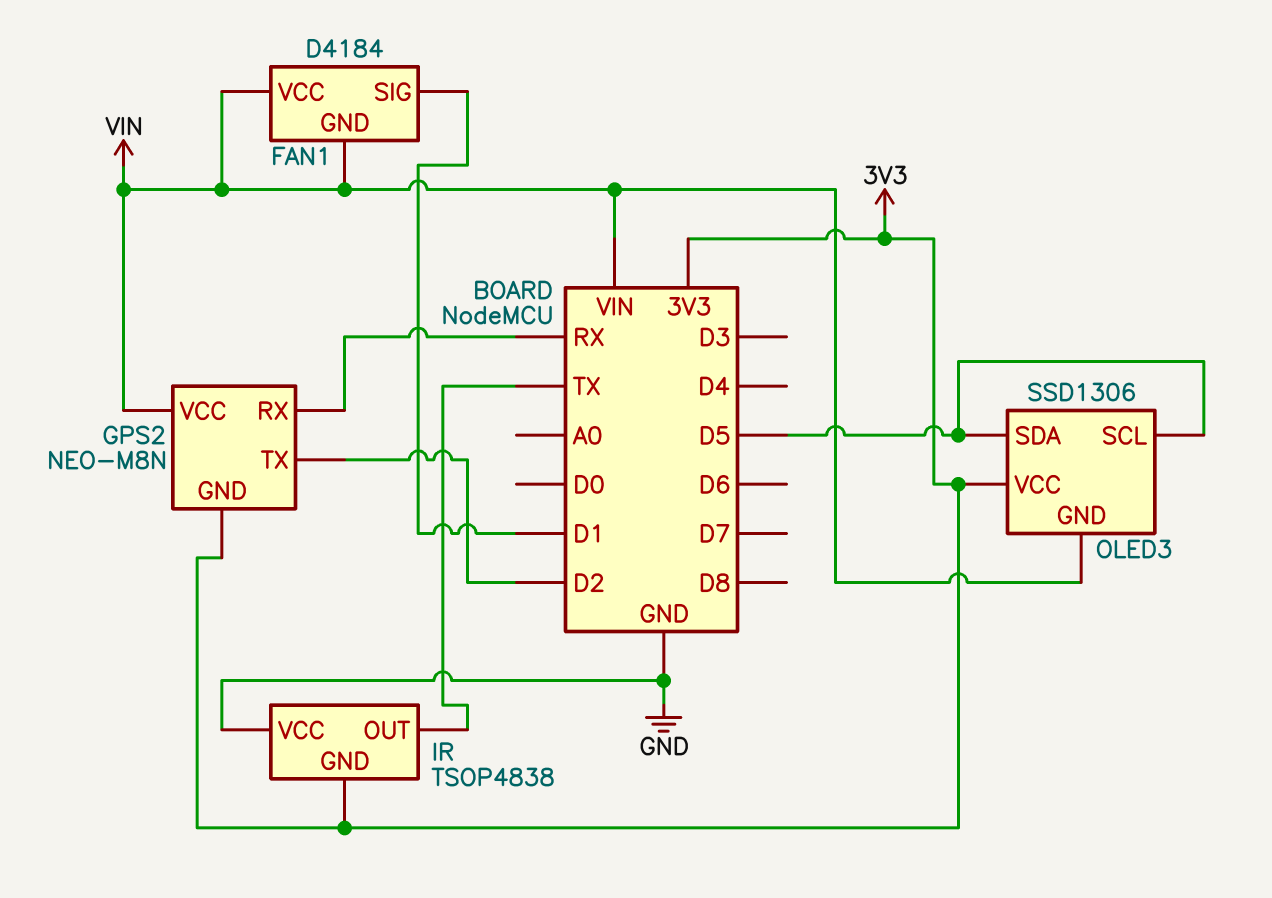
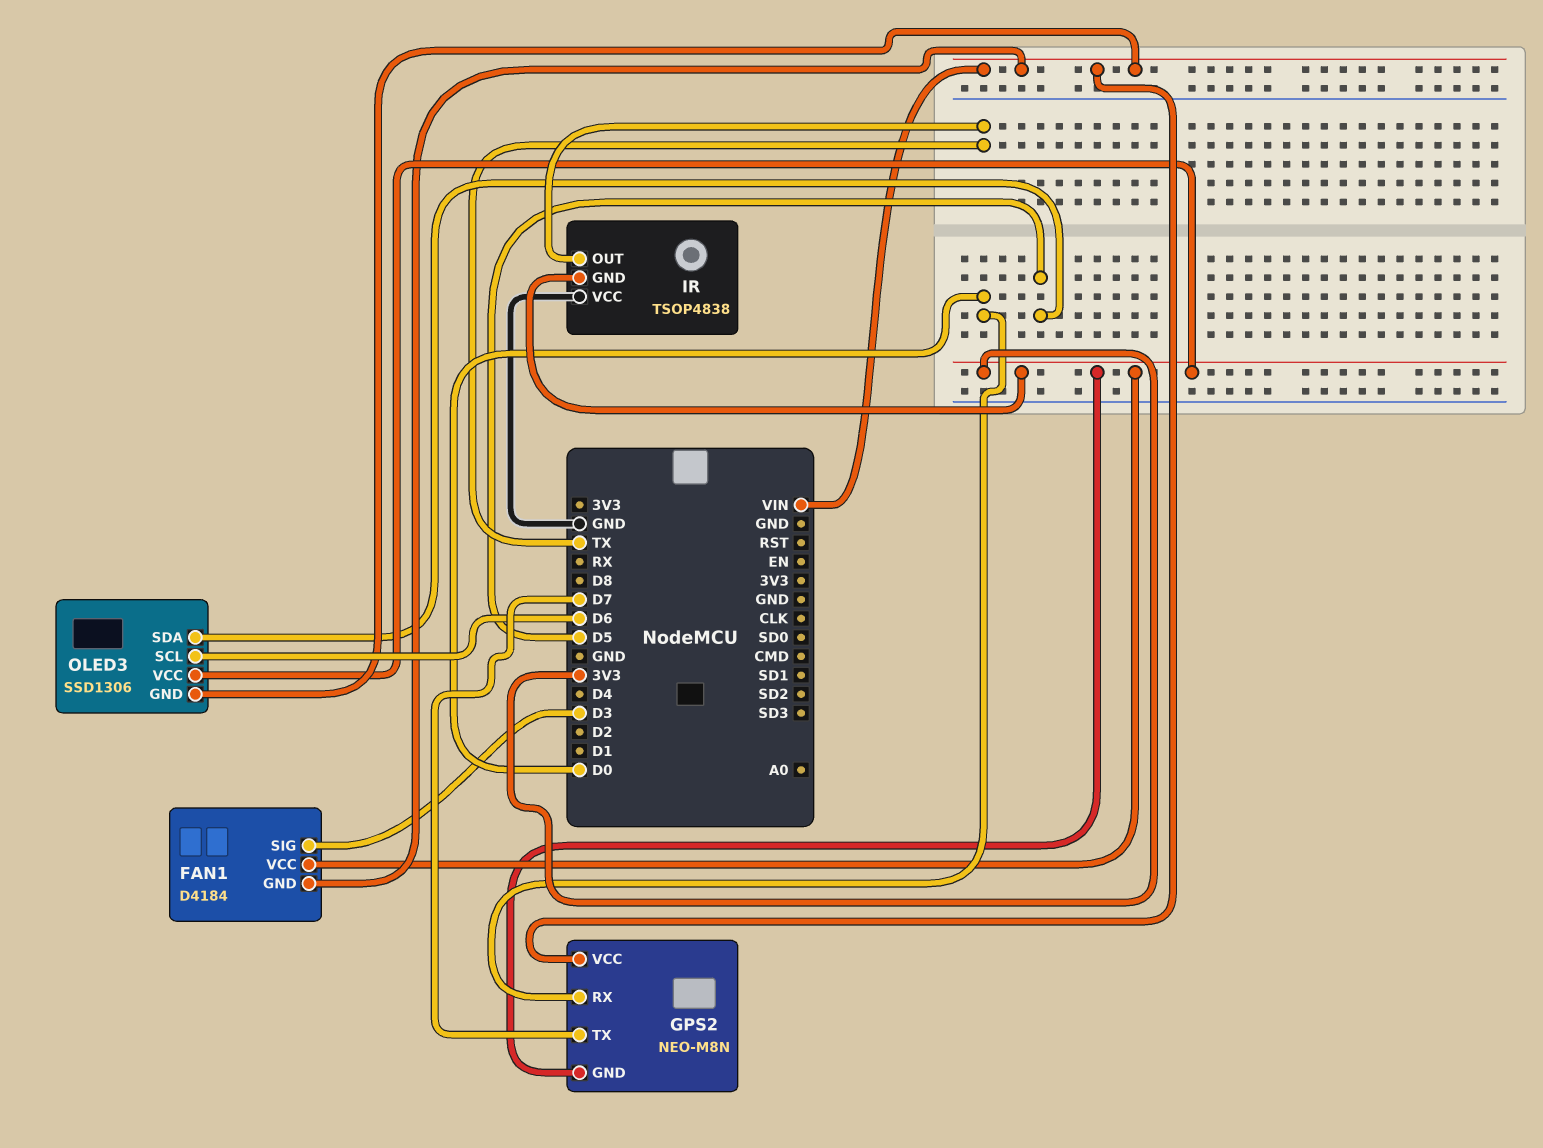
FAN1 pin SIG: D1 -> D3
FAN1 pin VCC: VIN -> 3V3
GPS2 pin RX: RX -> D0
GPS2 pin TX: D2 -> D7
OLED3 pin SCL: D5 -> D6

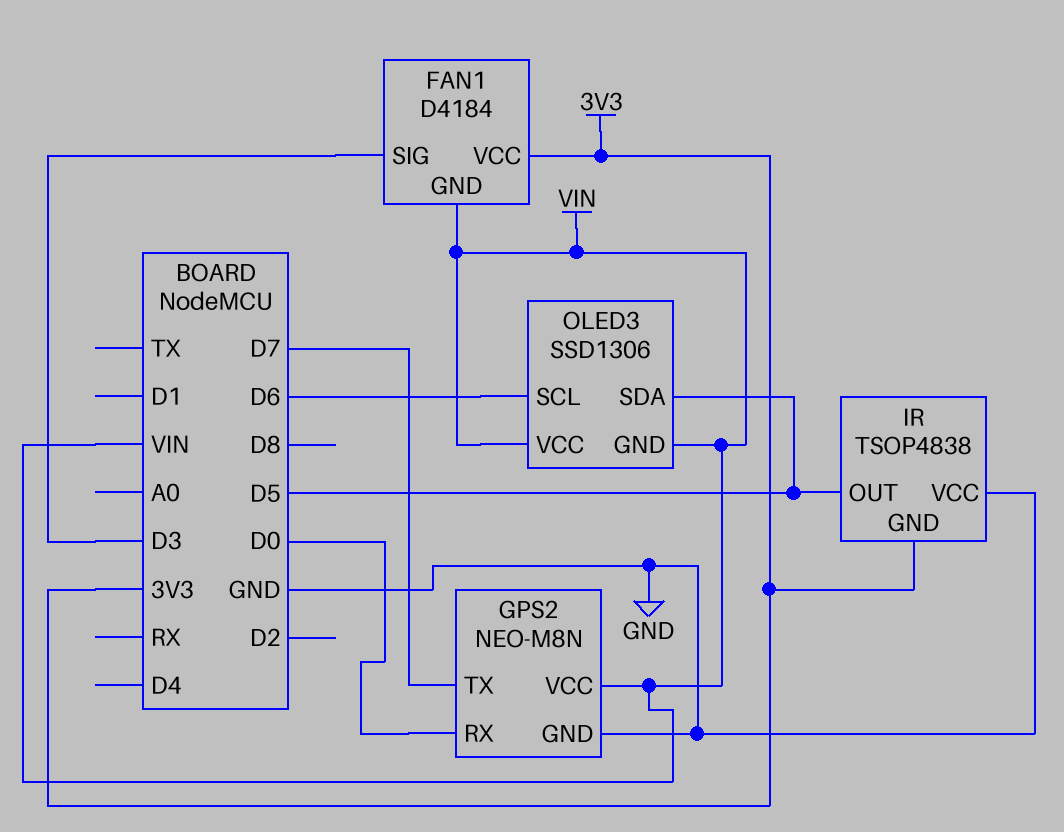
GPS2 pin GND: 3V3 -> GND
IR pin OUT: TX -> D5
OLED3 pin VCC: 3V3 -> VIN

